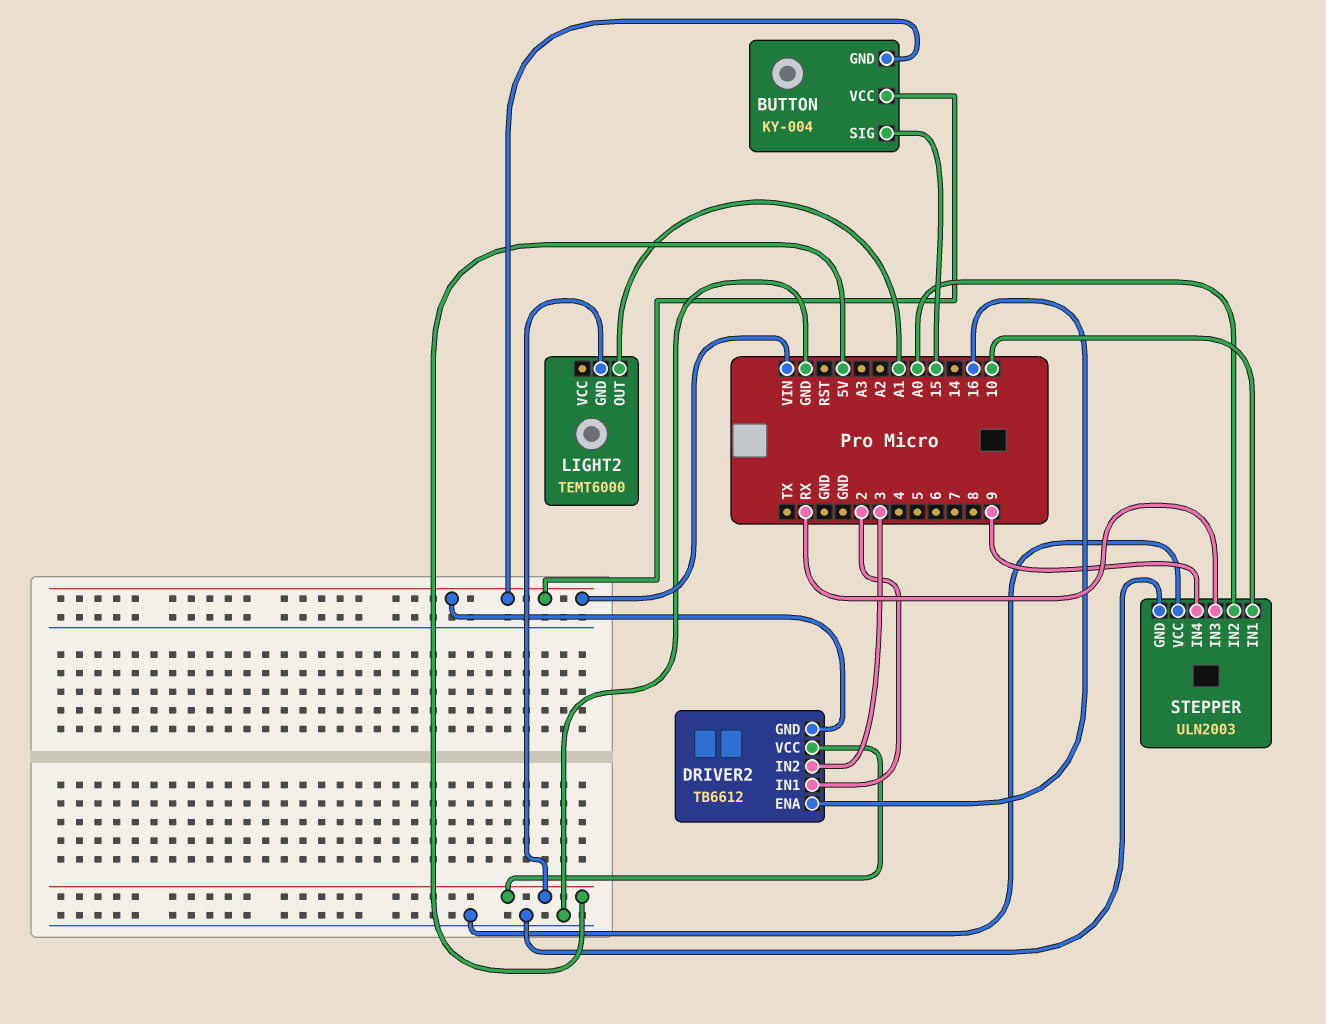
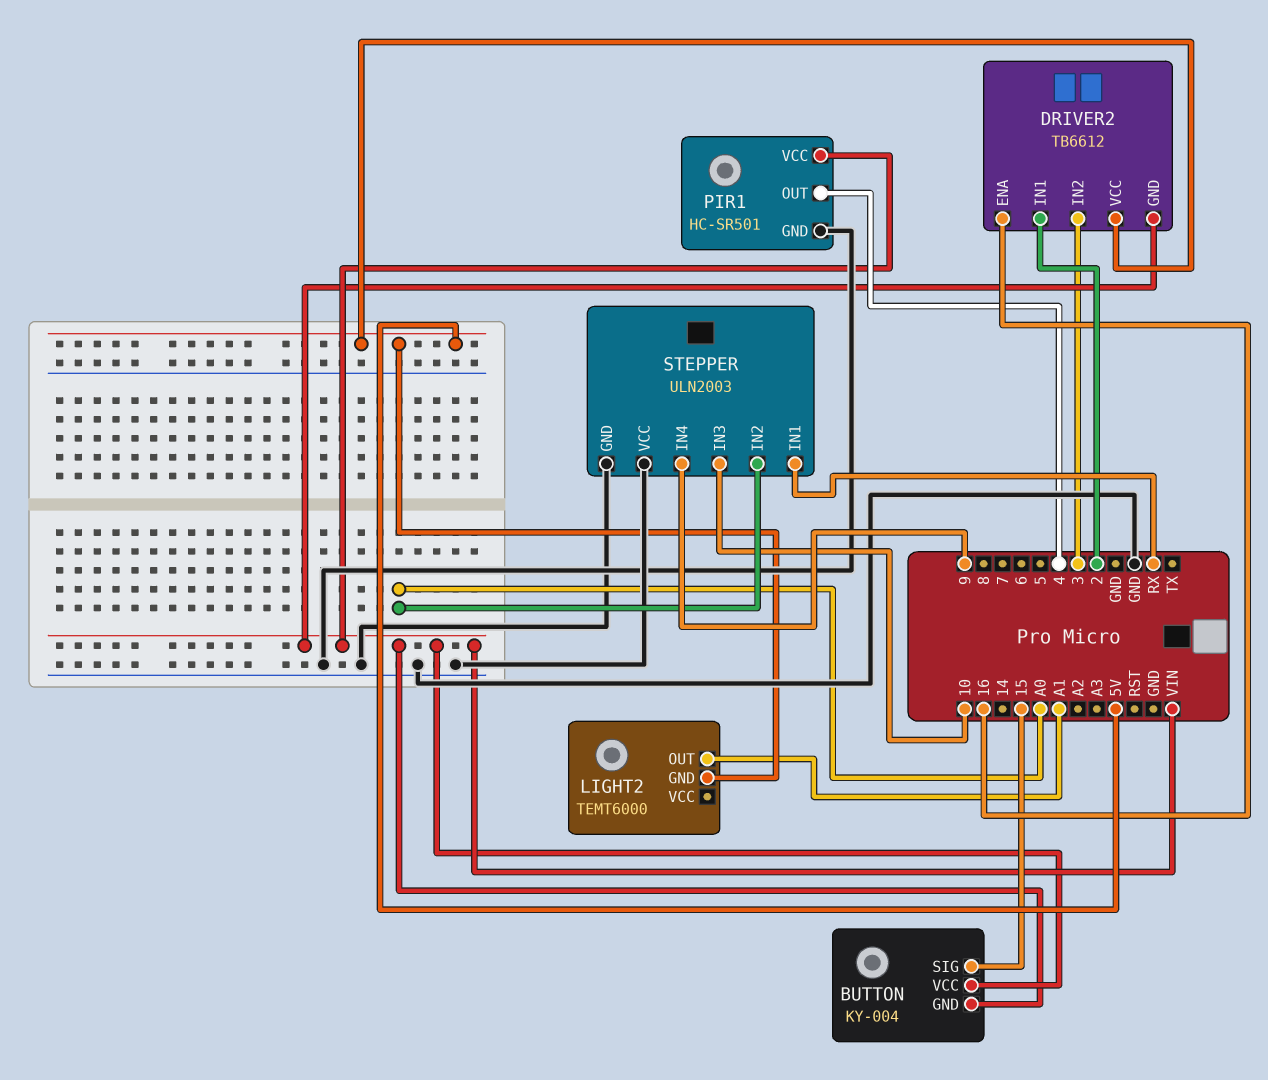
PIR1: none -> HC-SR501
PIR1 pin GND: none -> GND
PIR1 pin OUT: none -> 4
PIR1 pin VCC: none -> VIN
STEPPER pin IN1: 10 -> RX
STEPPER pin IN3: RX -> 10

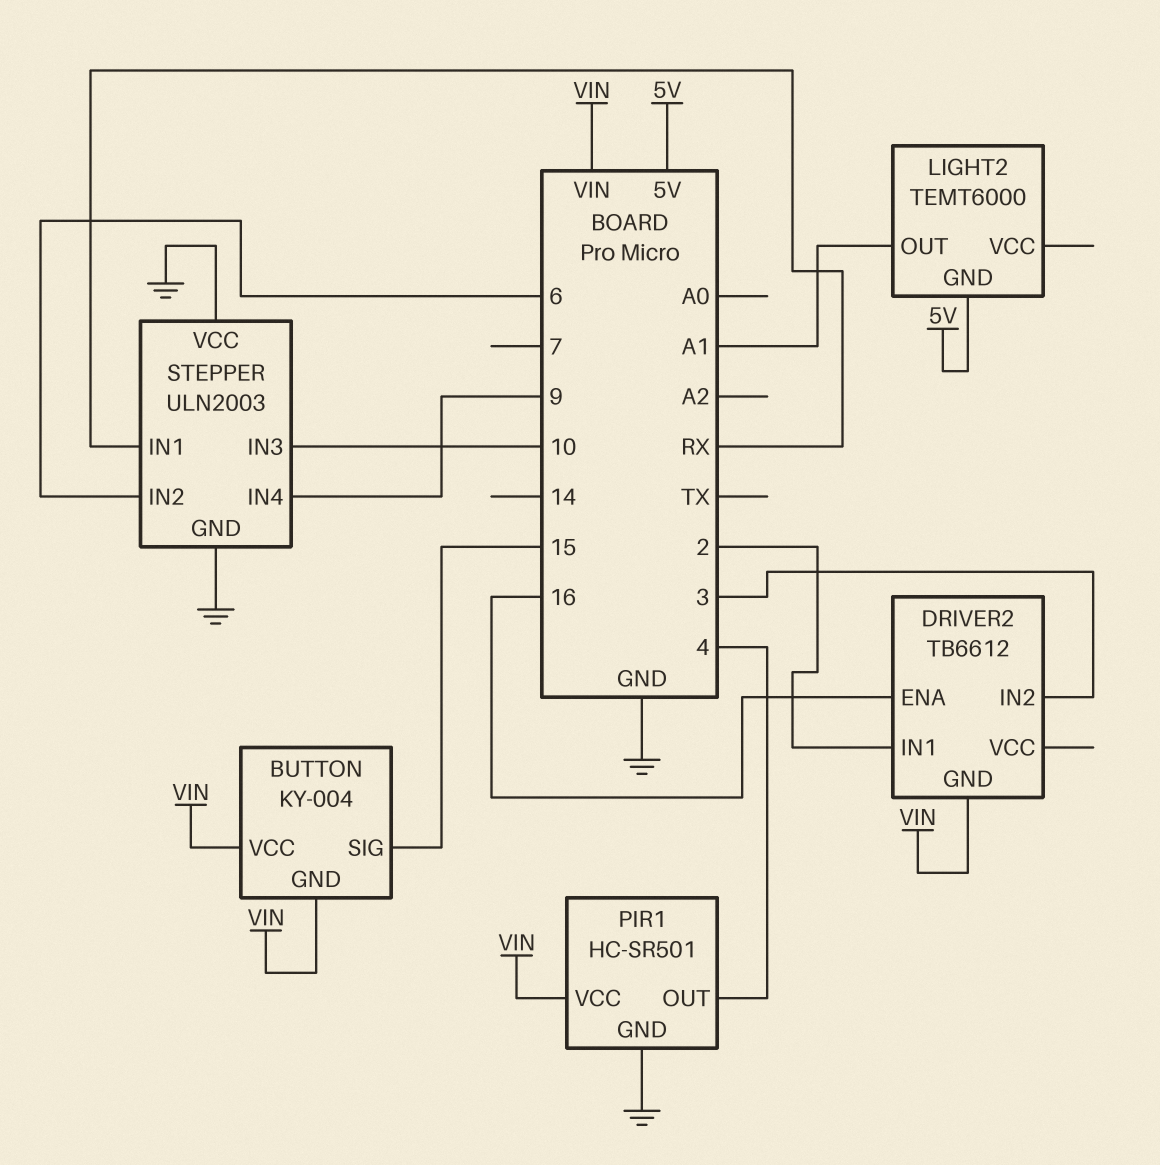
DRIVER2 pin VCC: 5V -> none
STEPPER pin IN2: A0 -> 6

